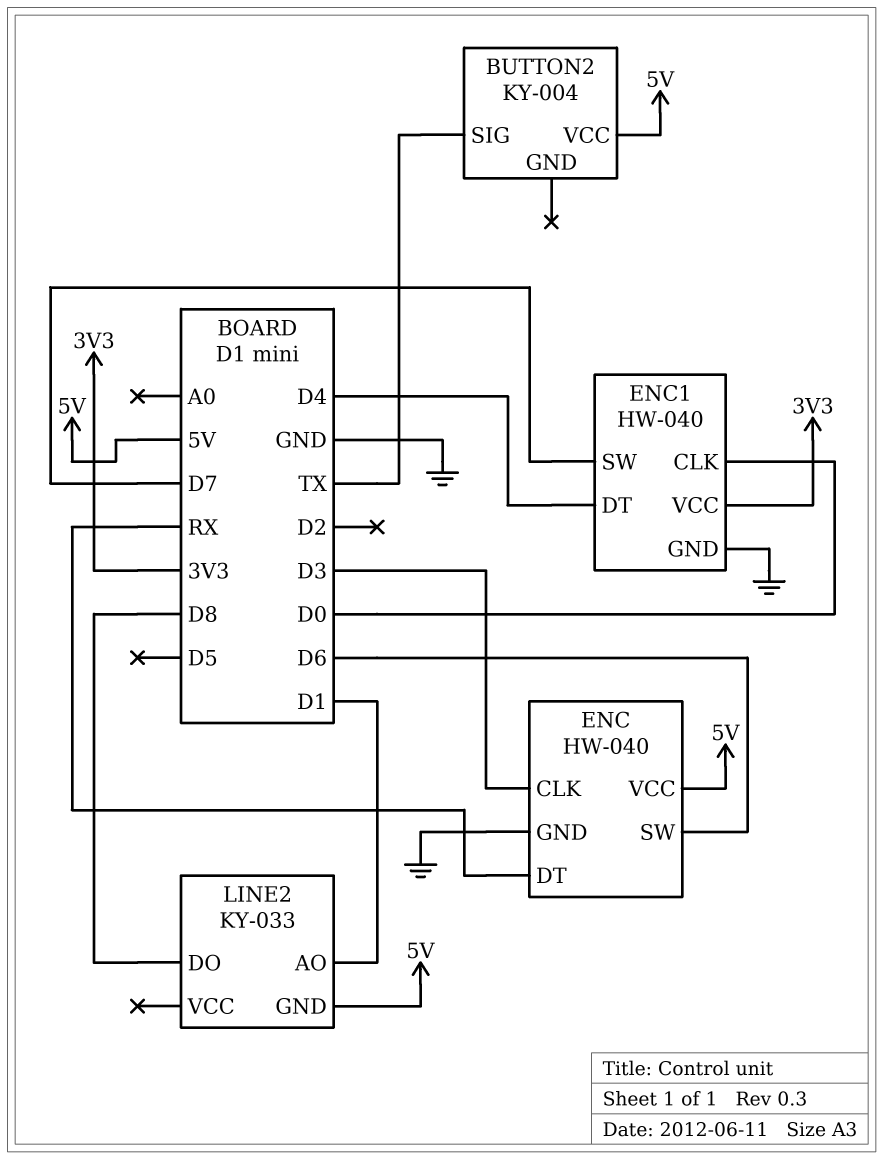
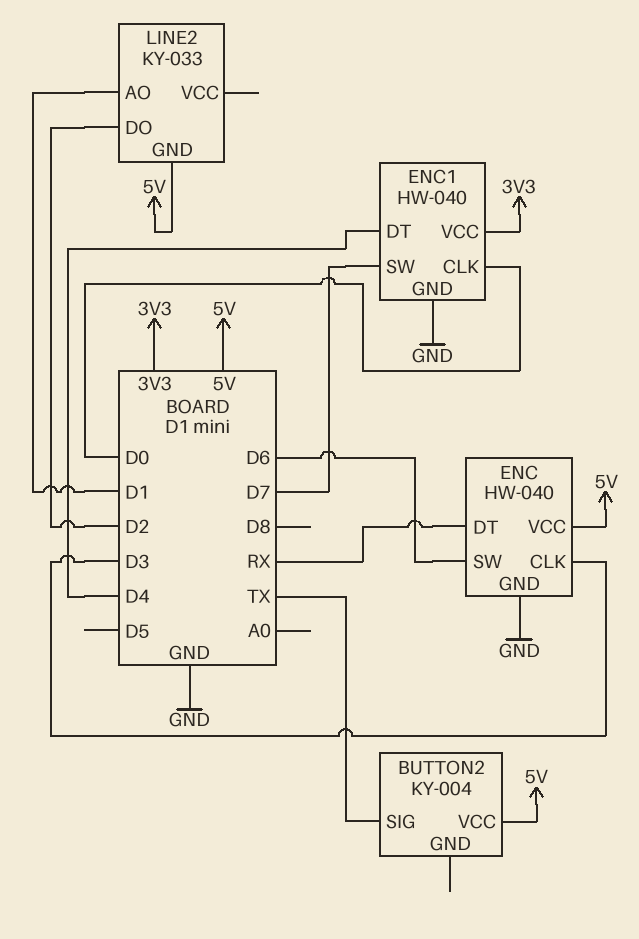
LINE2 pin DO: D8 -> D2

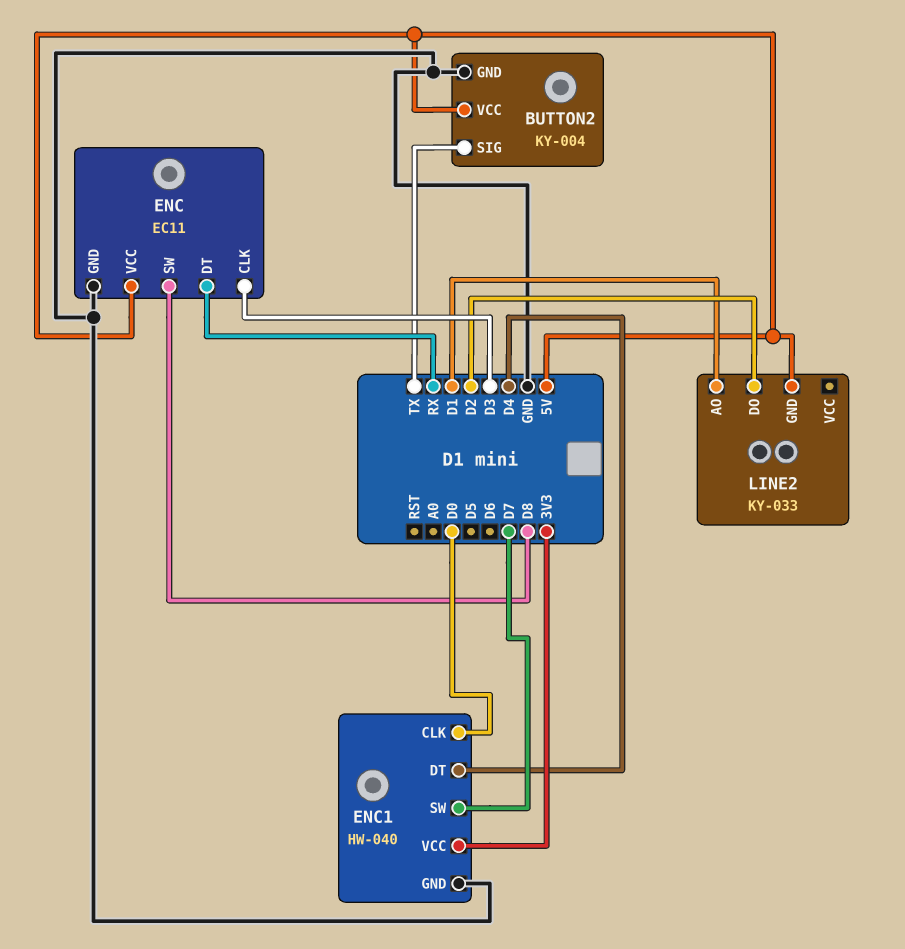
BUTTON2 pin GND: none -> GND
ENC: HW-040 -> EC11
ENC pin SW: D6 -> D8

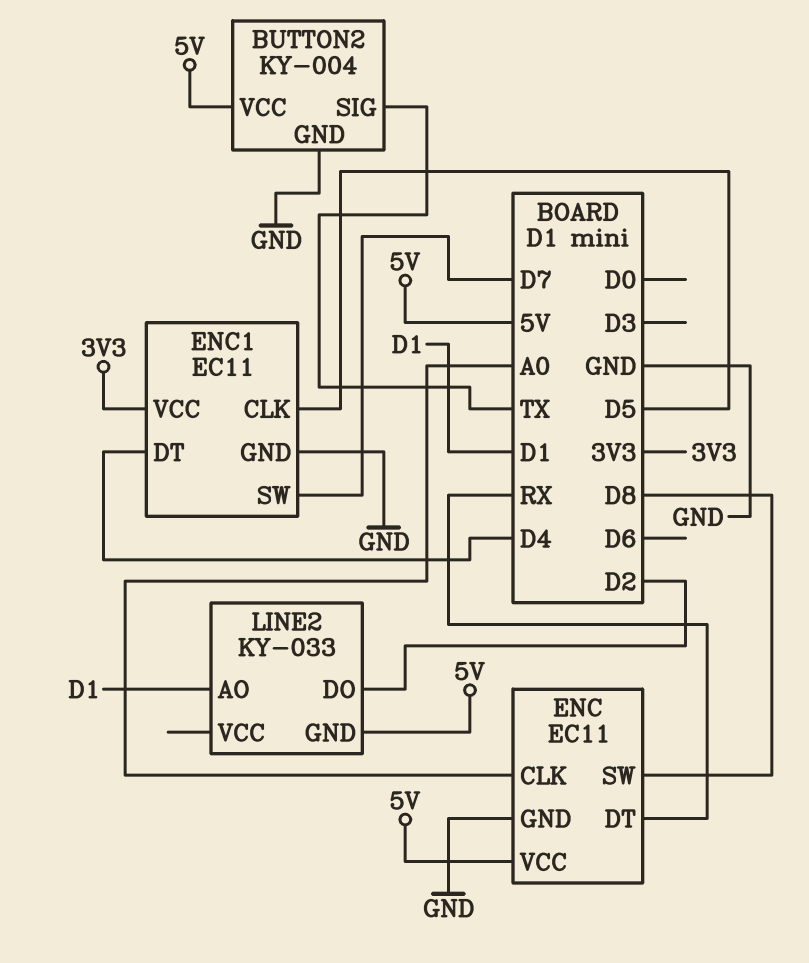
ENC pin CLK: D3 -> A0
ENC1: HW-040 -> EC11
ENC1 pin CLK: D0 -> D5

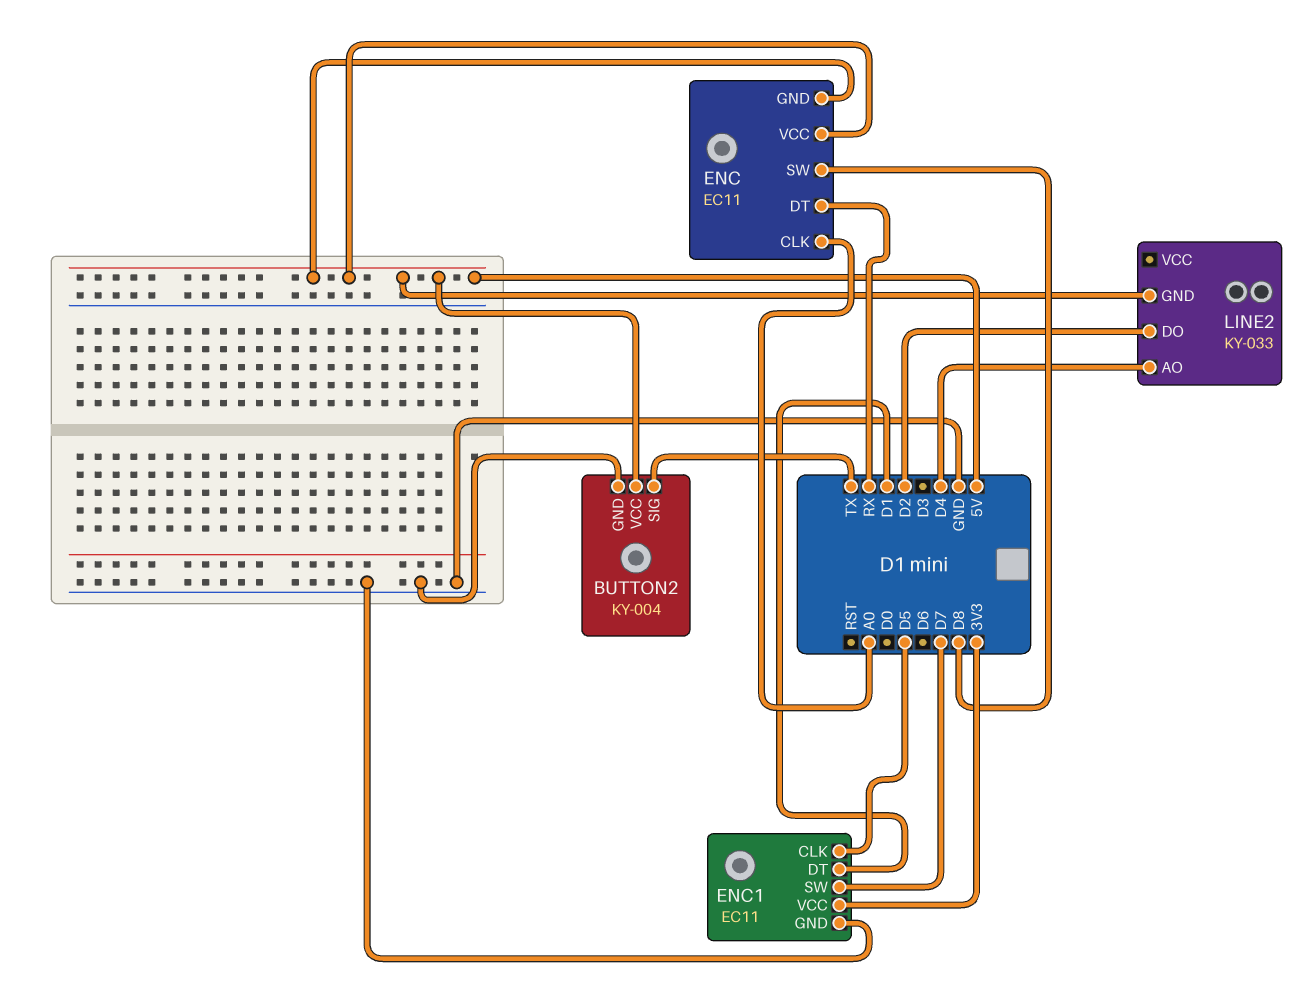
ENC pin GND: GND -> 5V
ENC1 pin DT: D4 -> D1
LINE2 pin AO: D1 -> D4

